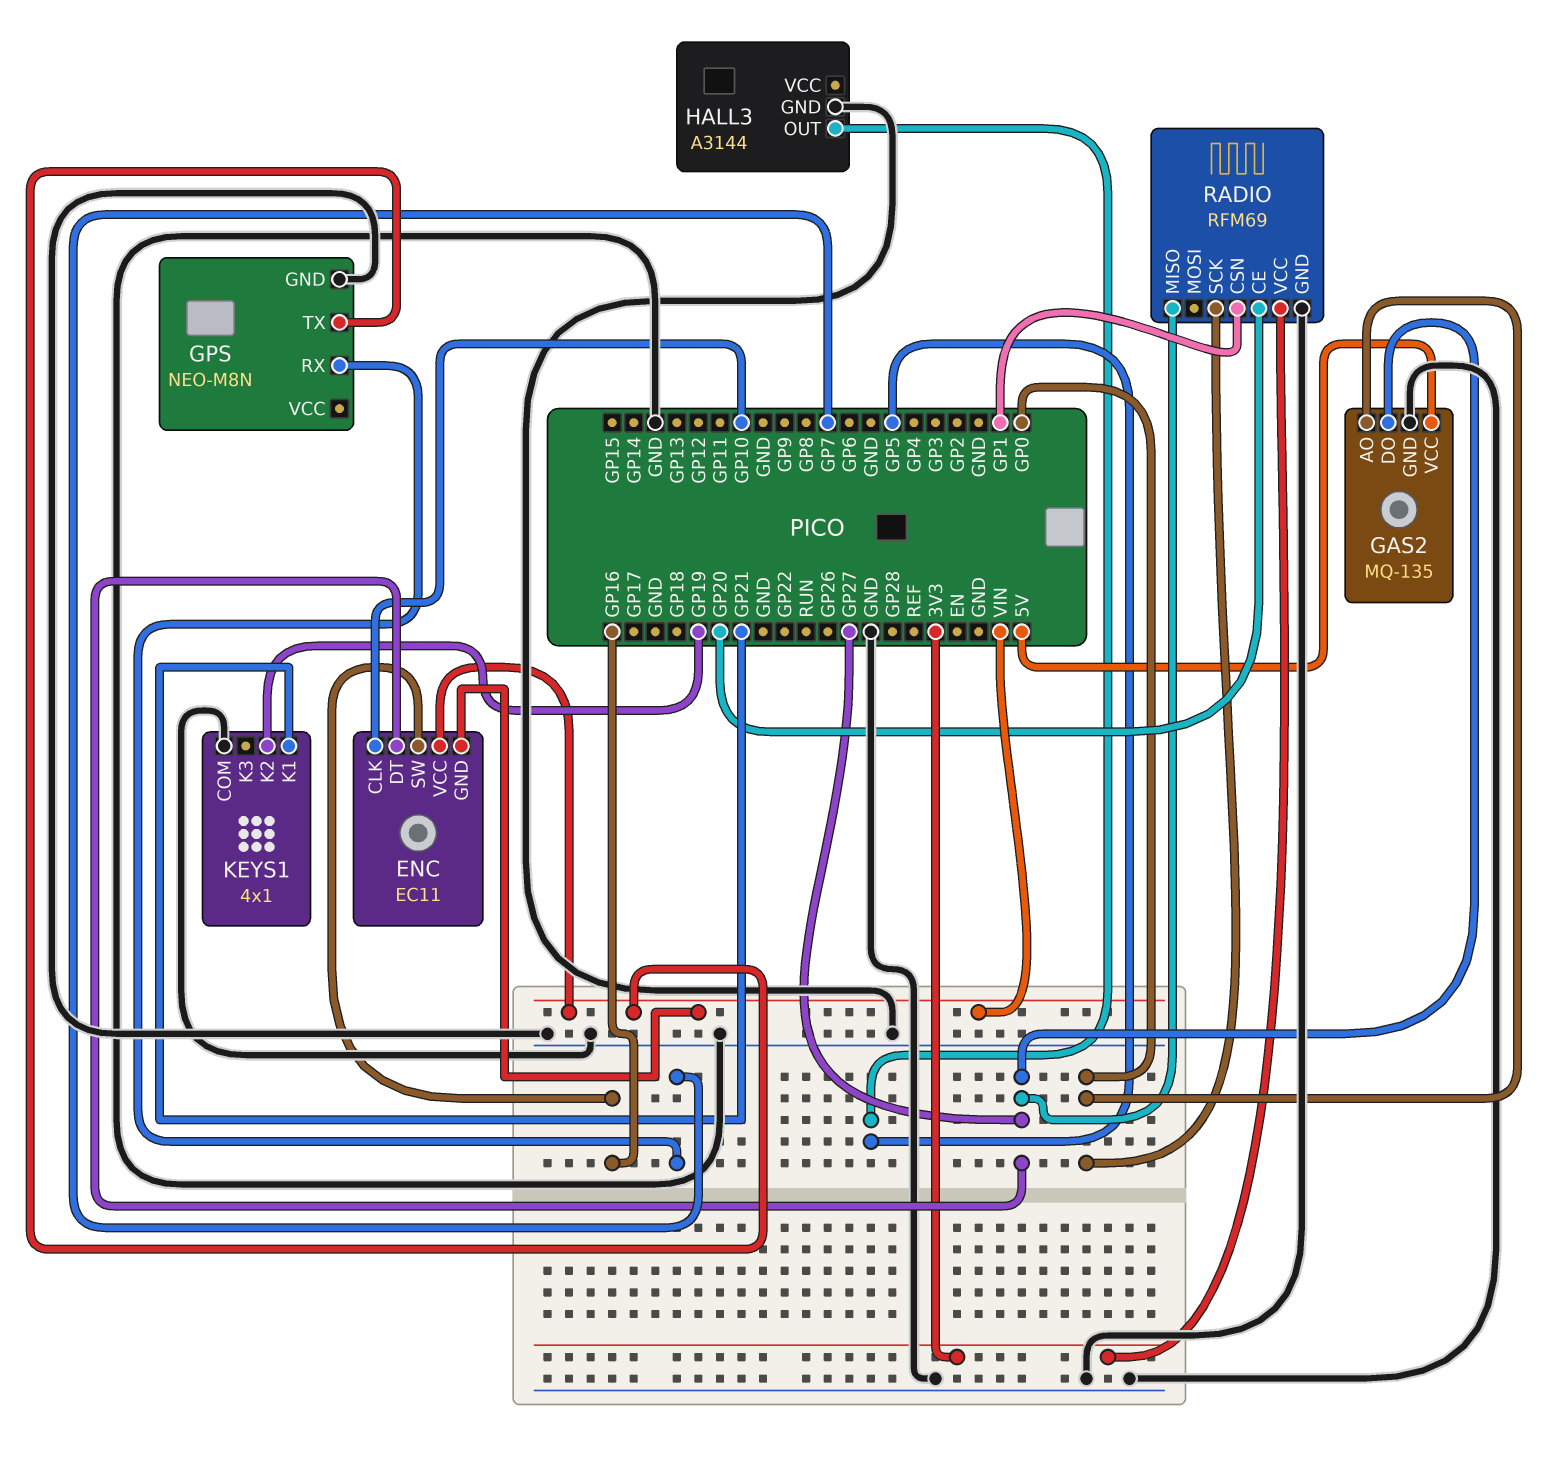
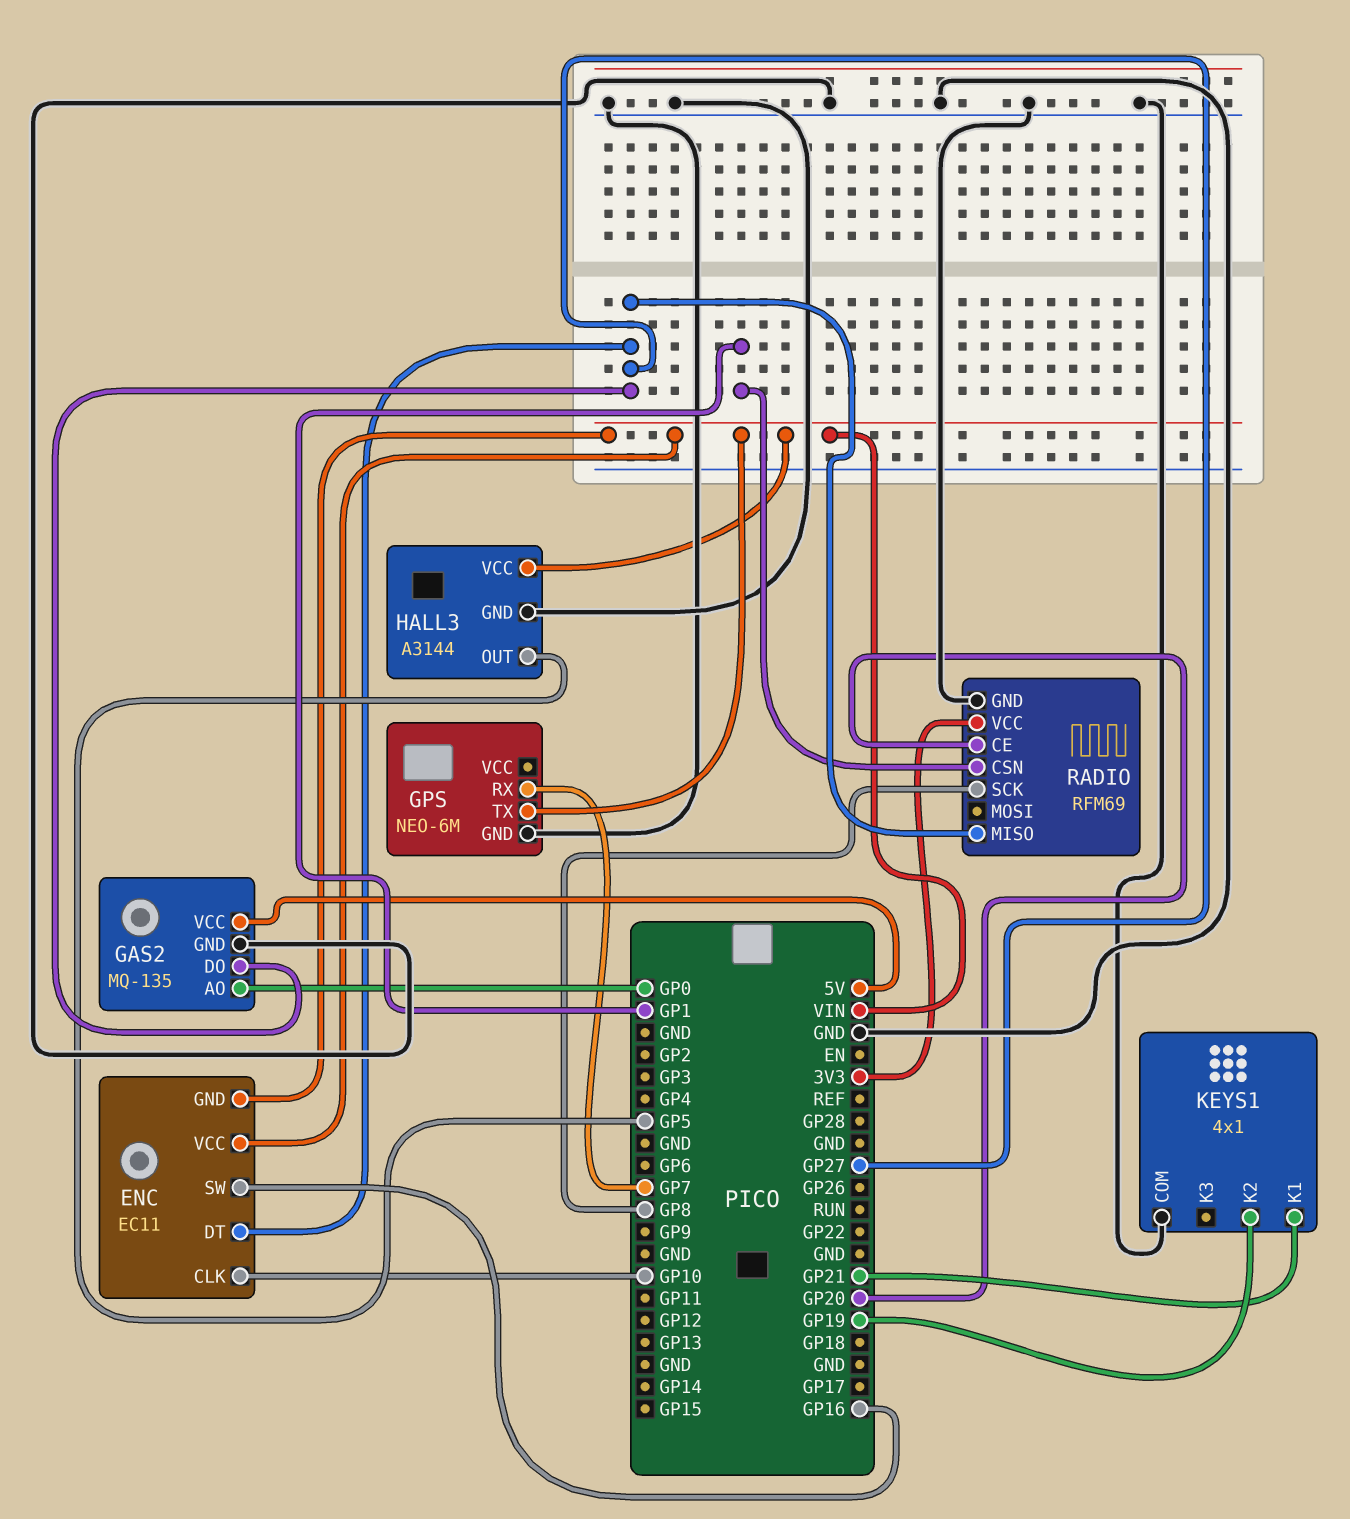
GPS: NEO-M8N -> NEO-6M
HALL3 pin VCC: none -> VIN
RADIO pin SCK: GP0 -> GP8

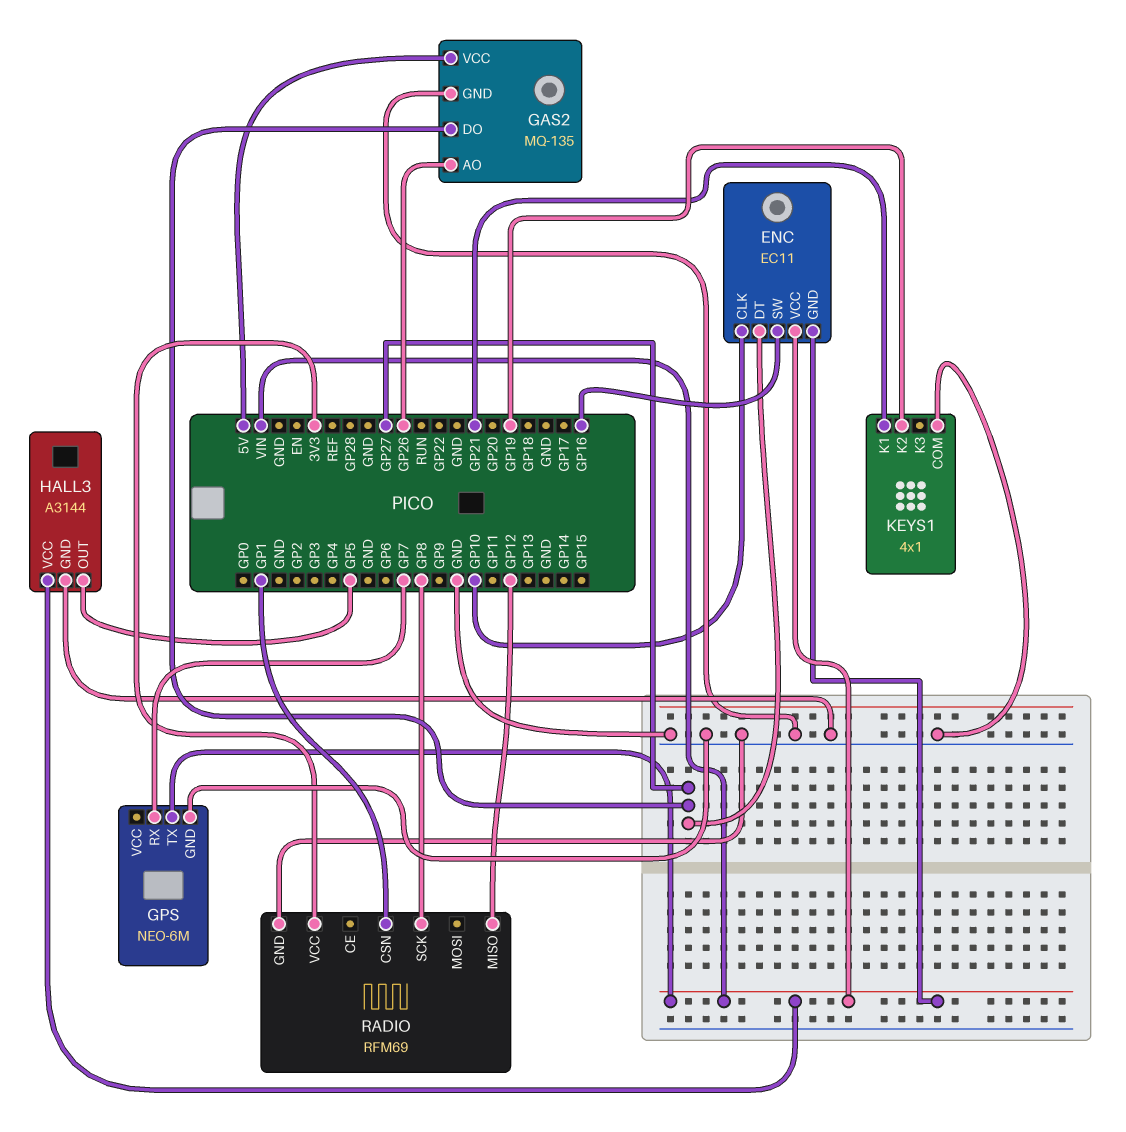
GAS2 pin AO: GP0 -> GP26
RADIO pin CE: GP20 -> none
RADIO pin MISO: GP27 -> GP12

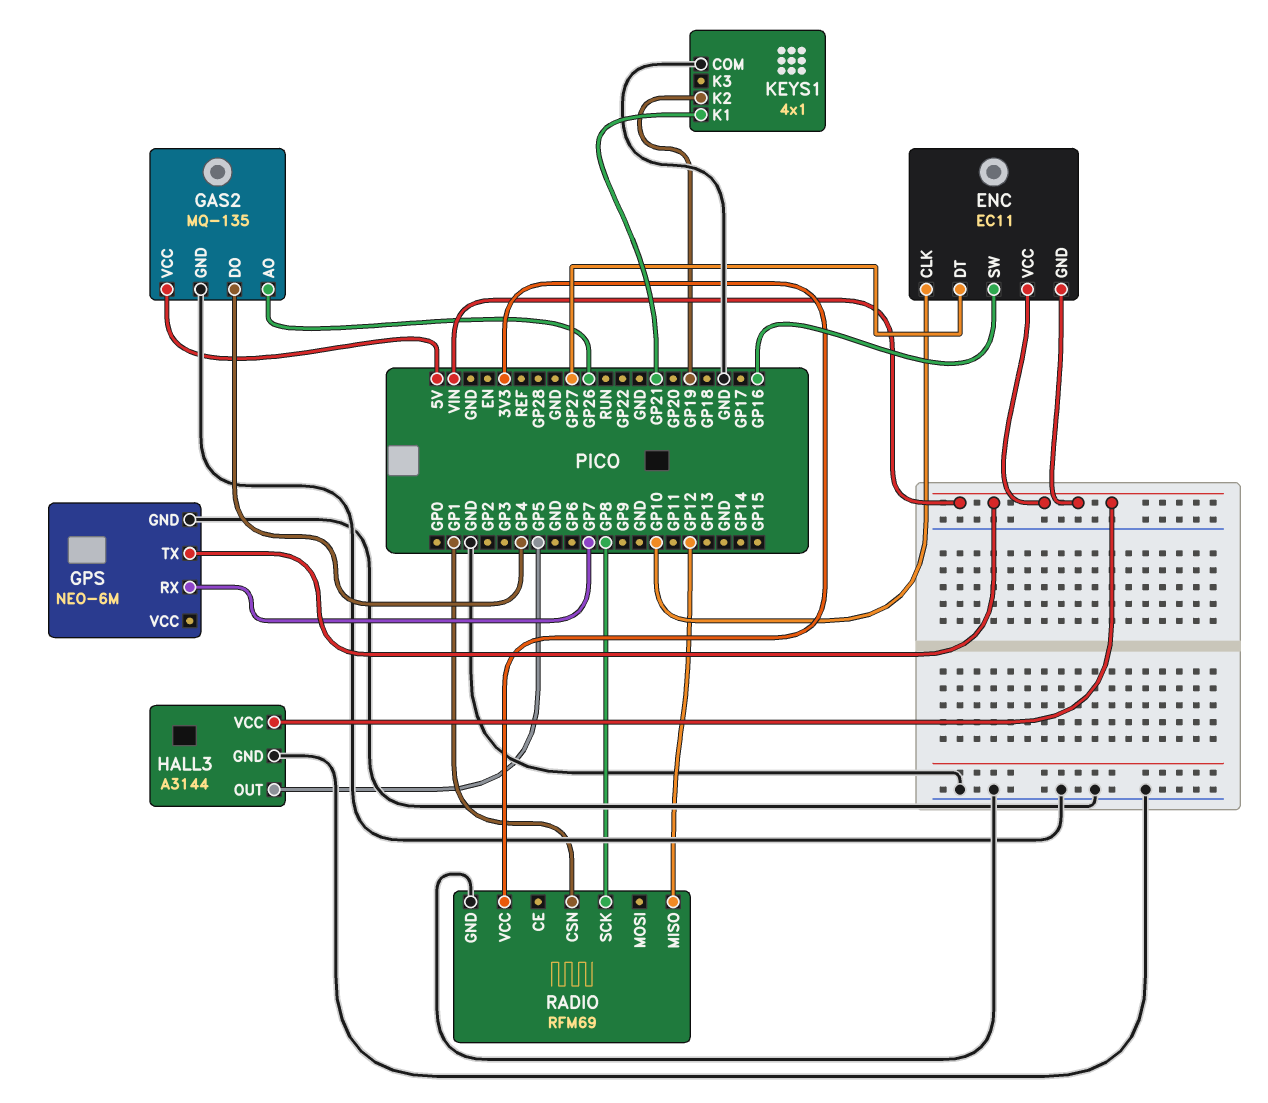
GAS2 pin DO: GP27 -> GP4

